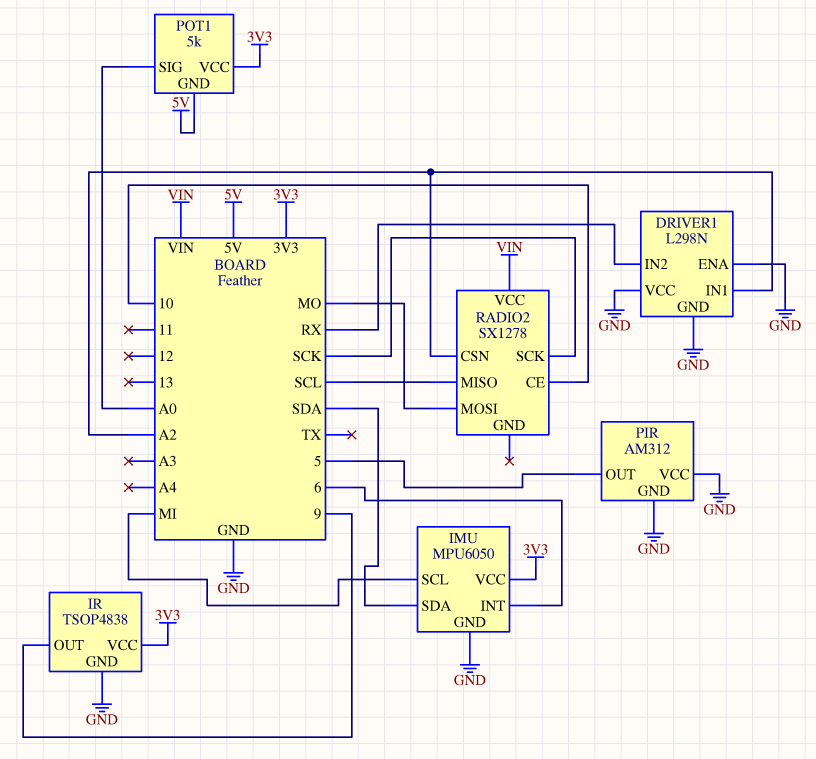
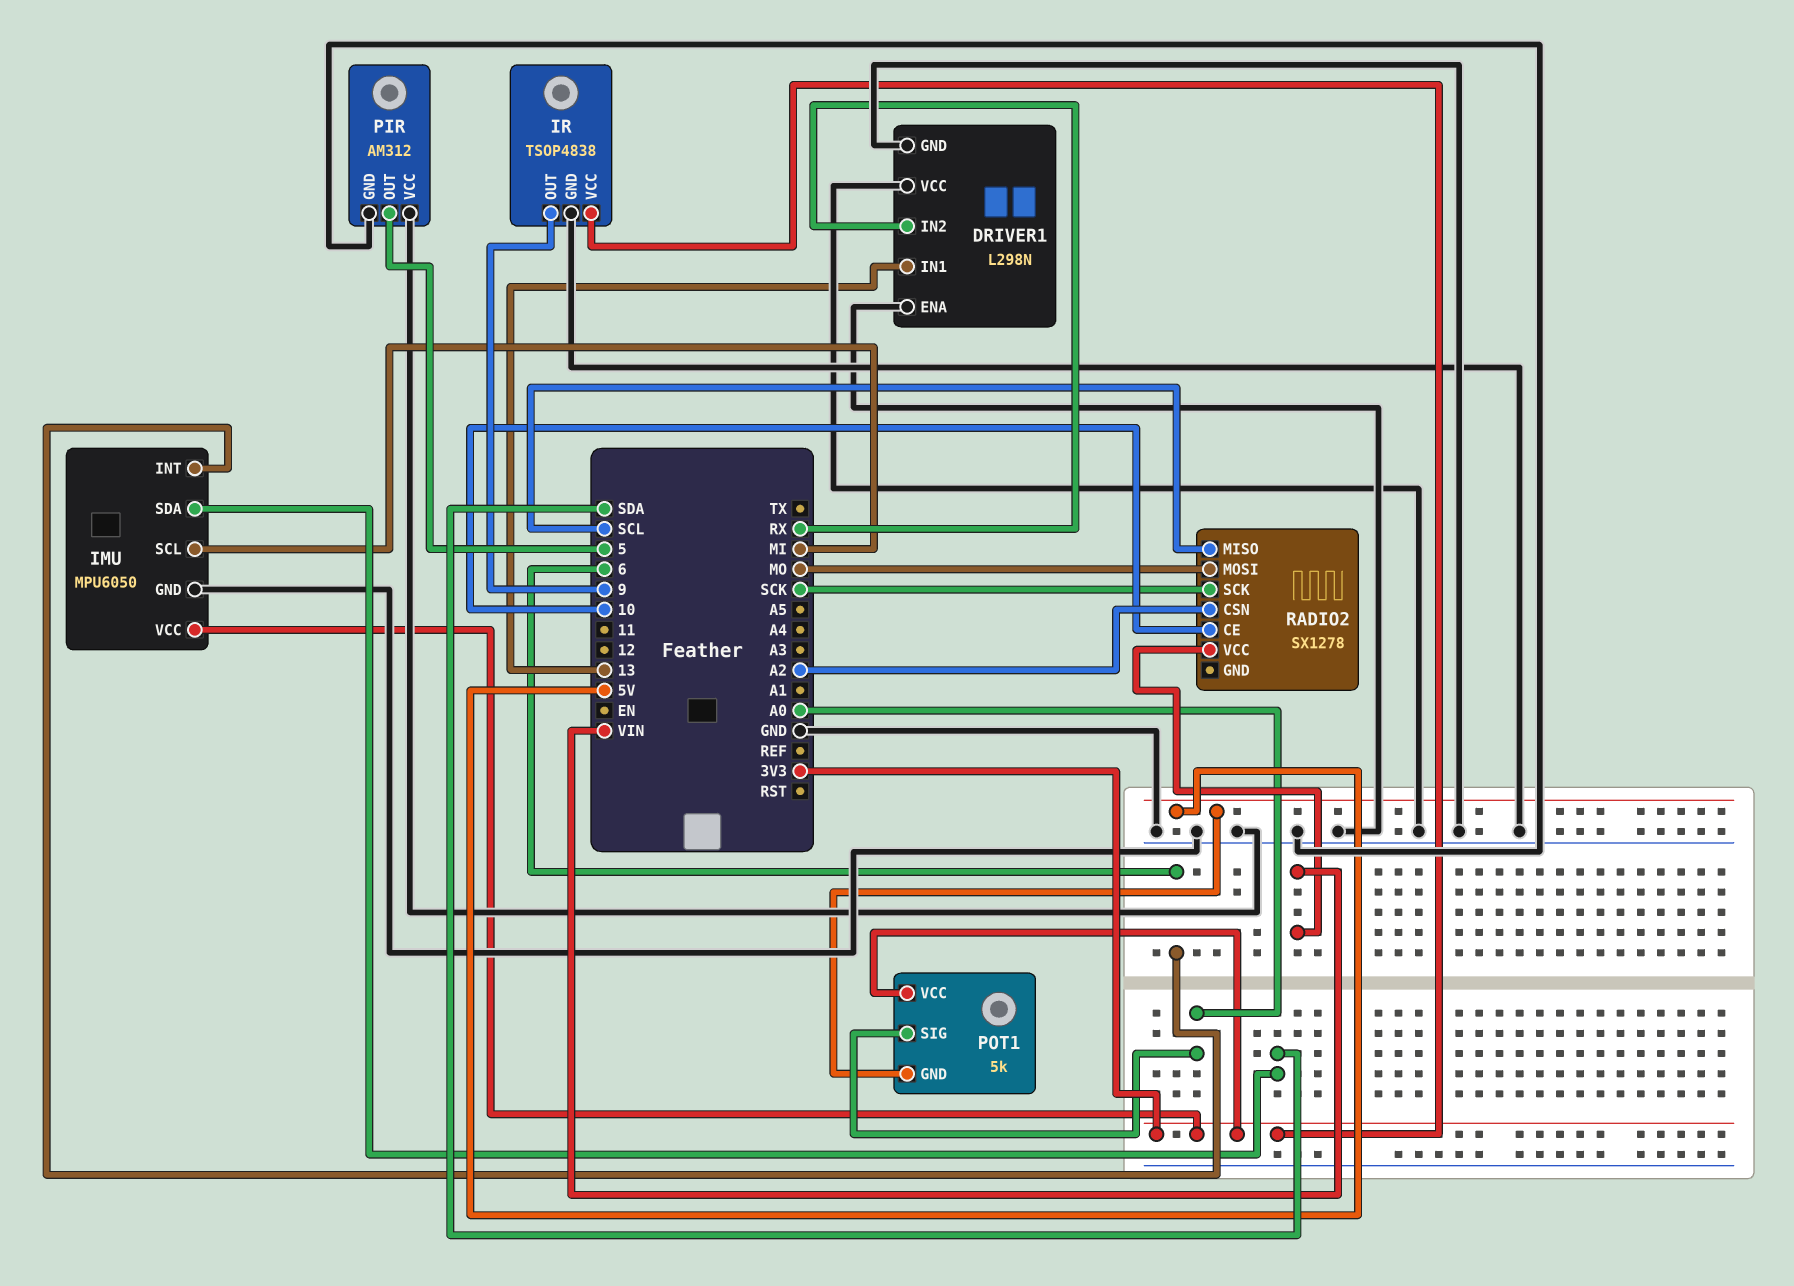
DRIVER1 pin IN1: A2 -> 13

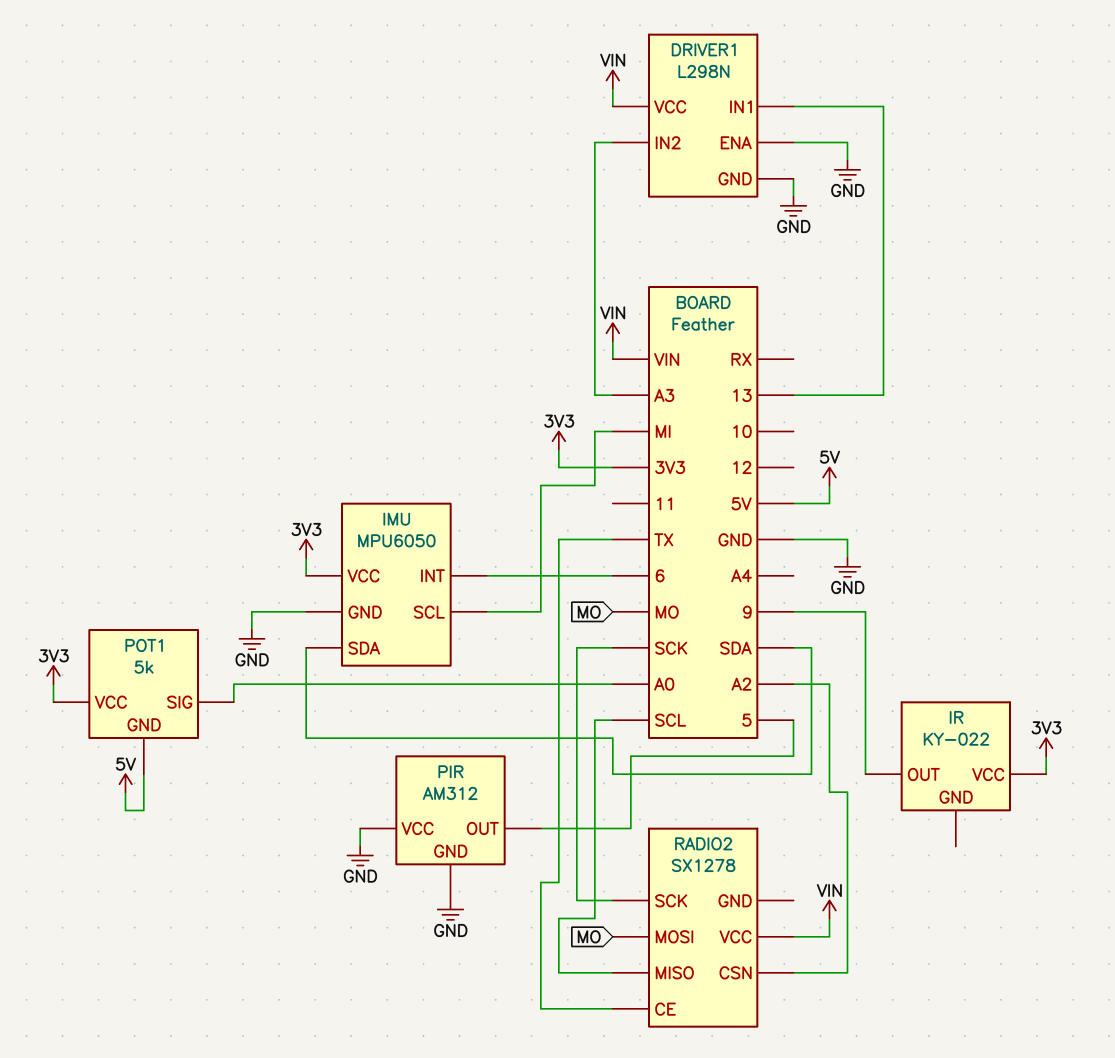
DRIVER1 pin IN2: RX -> A3
DRIVER1 pin VCC: GND -> VIN
IR: TSOP4838 -> KY-022
IR pin GND: GND -> none
RADIO2 pin CE: 10 -> TX

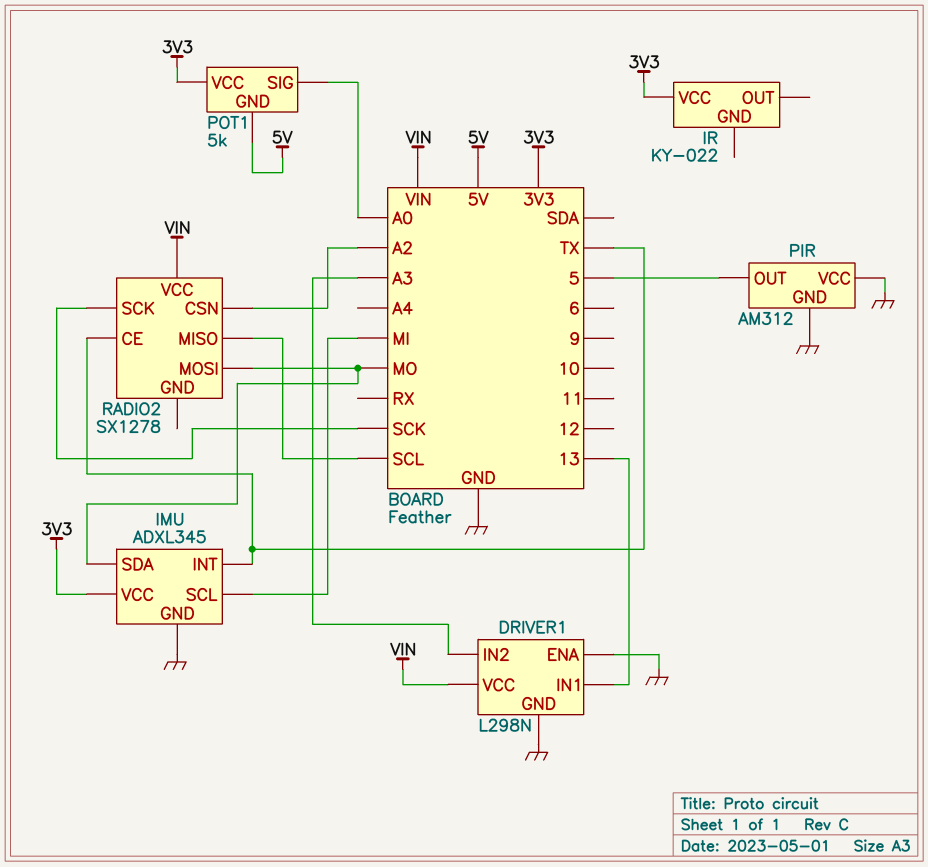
IMU: MPU6050 -> ADXL345
IMU pin INT: 6 -> TX
IMU pin SDA: SDA -> MO
IR pin OUT: 9 -> none

